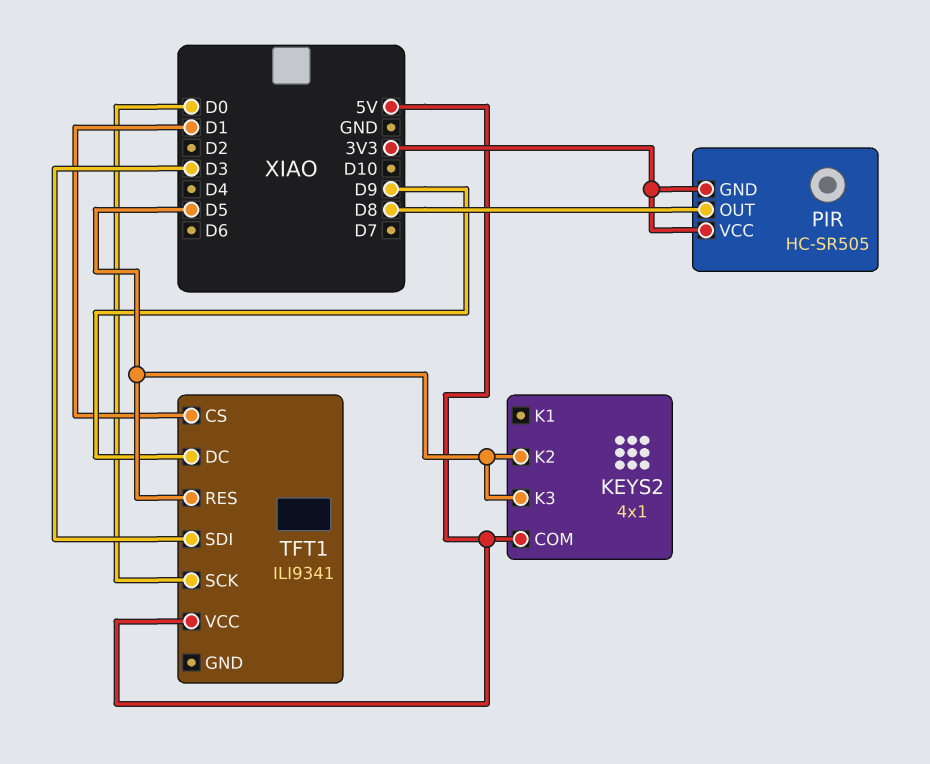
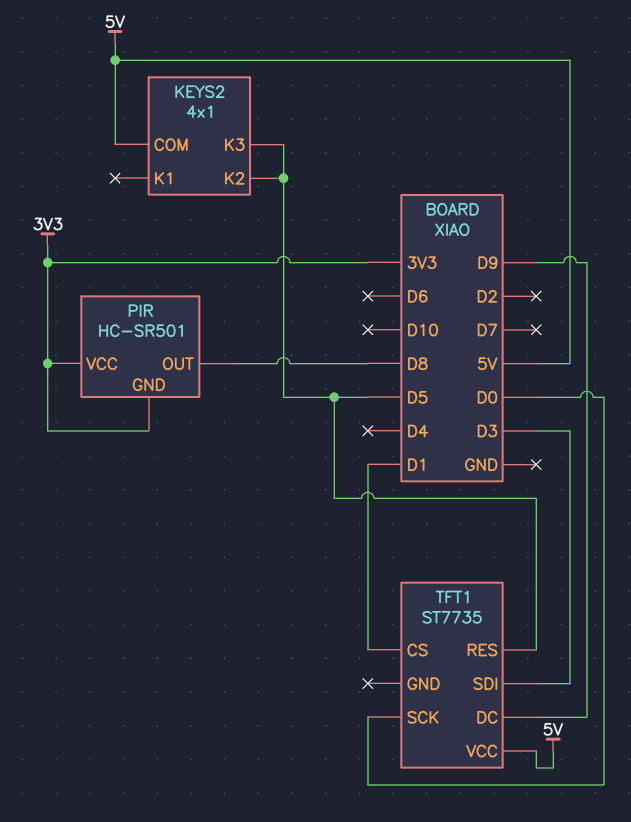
PIR: HC-SR505 -> HC-SR501
TFT1: ILI9341 -> ST7735

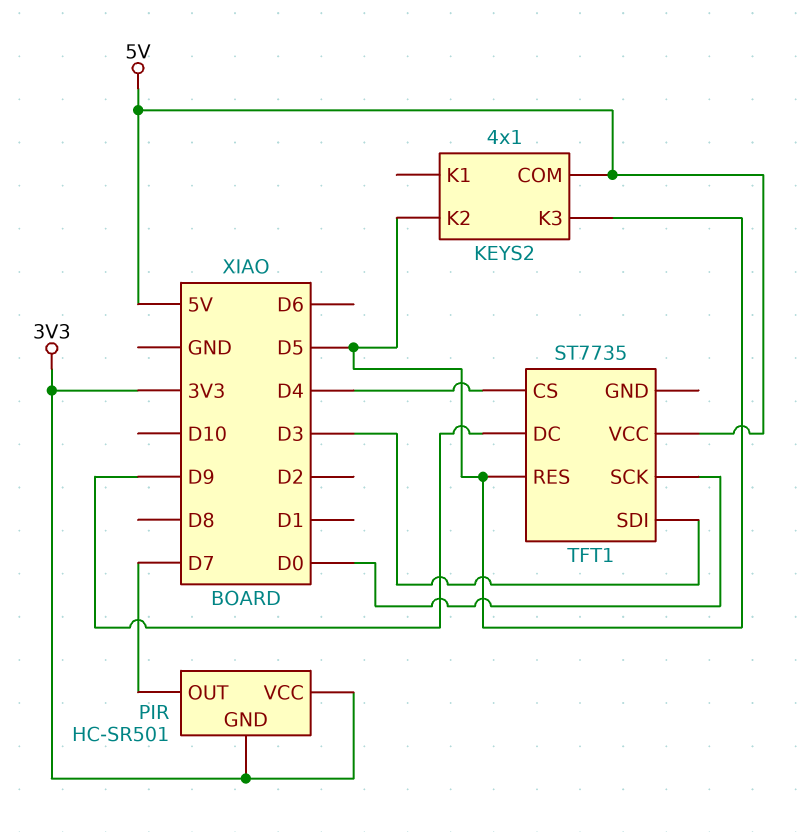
PIR pin OUT: D8 -> D7
TFT1 pin CS: D1 -> D4

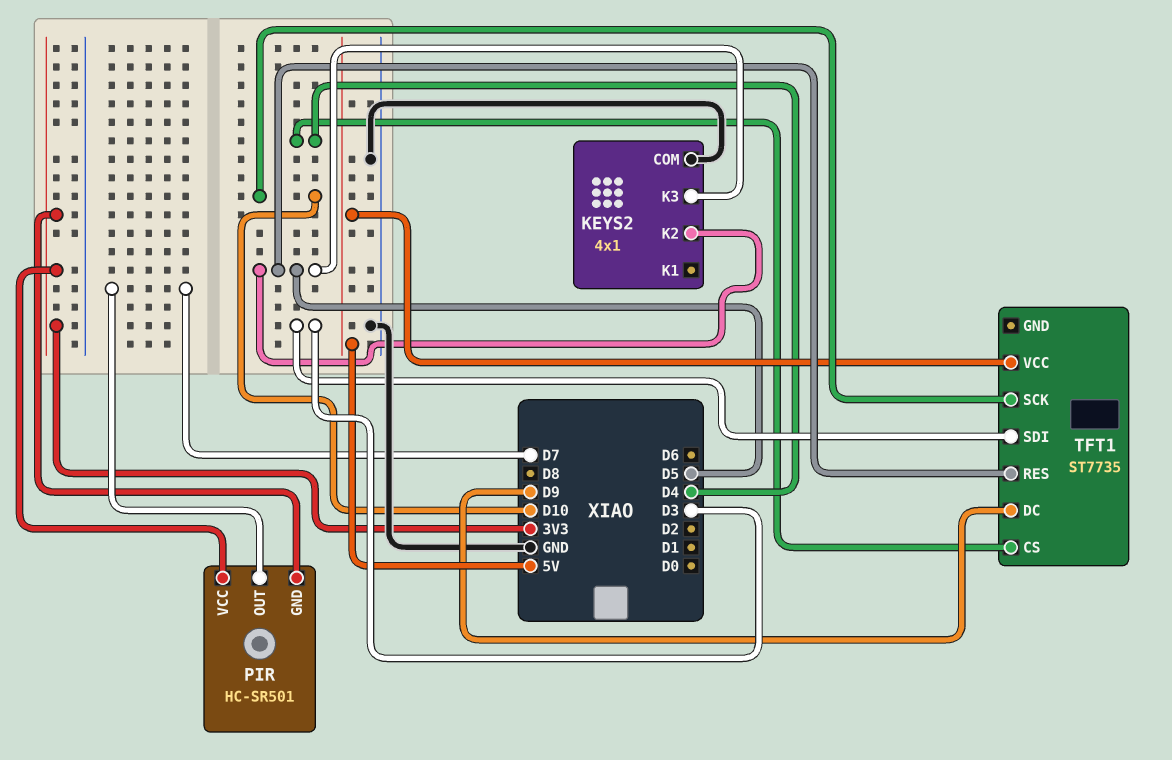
KEYS2 pin COM: 5V -> GND
TFT1 pin SCK: D0 -> D10

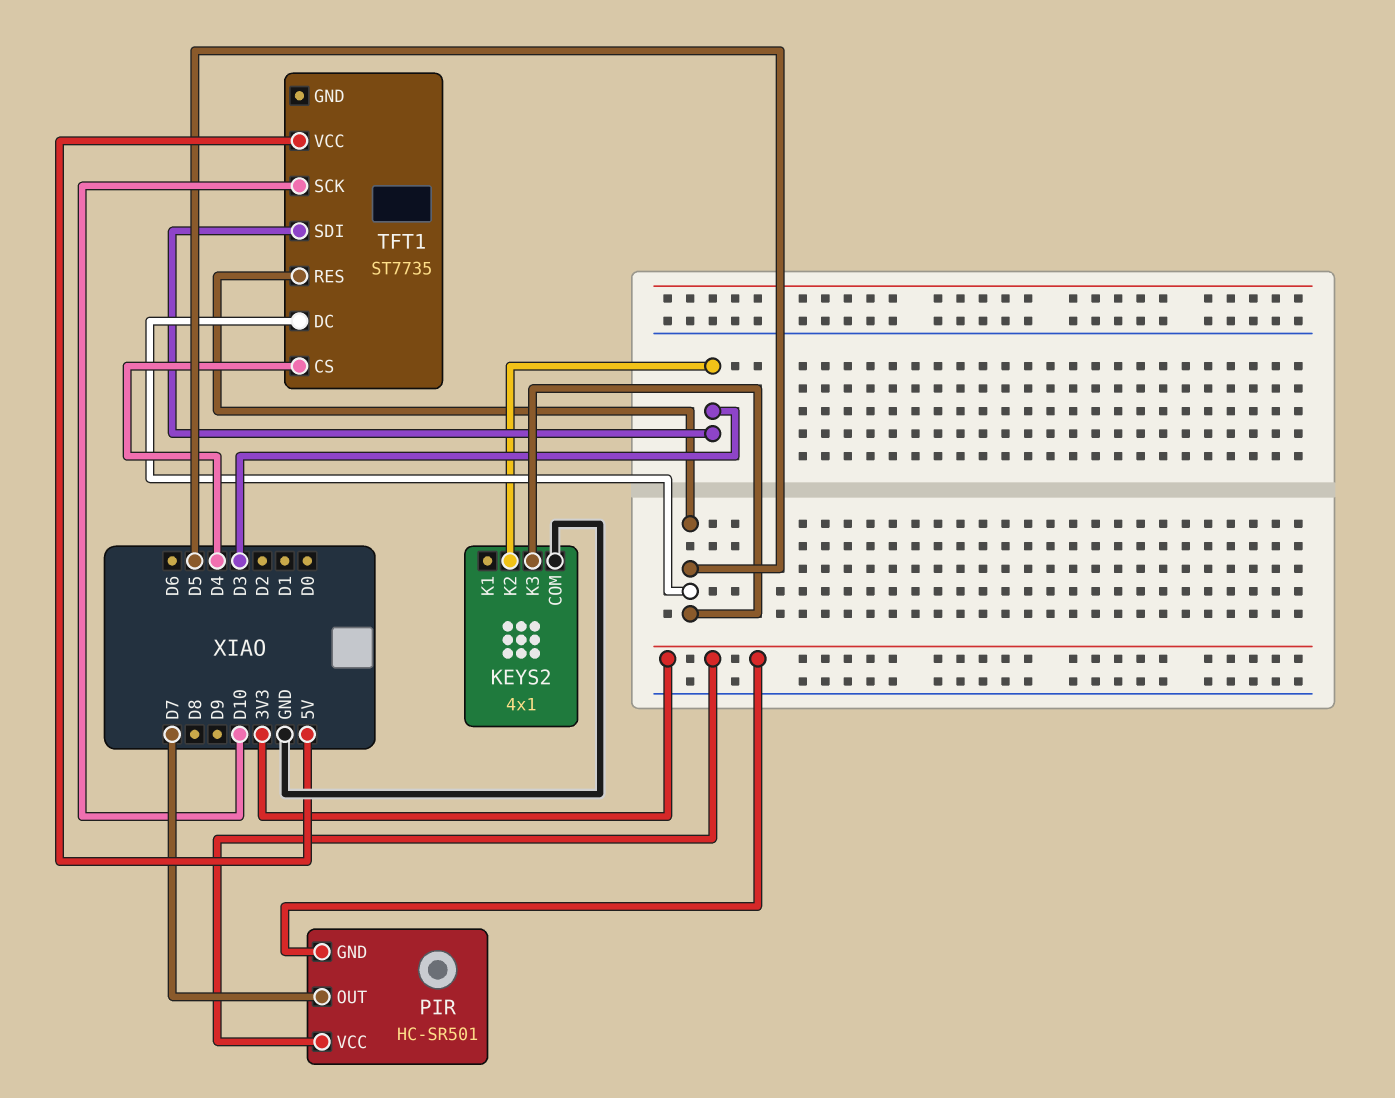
KEYS2 pin K2: D5 -> D3
TFT1 pin DC: D9 -> D5

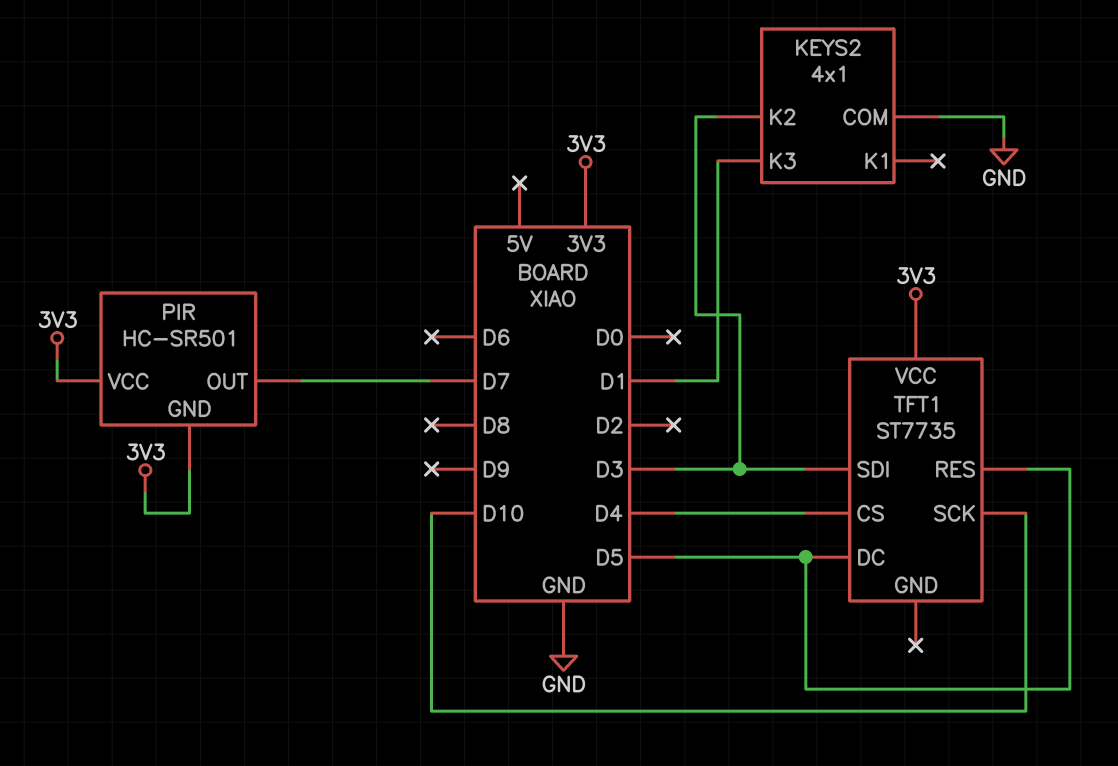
KEYS2 pin K3: D5 -> D1
TFT1 pin VCC: 5V -> 3V3

